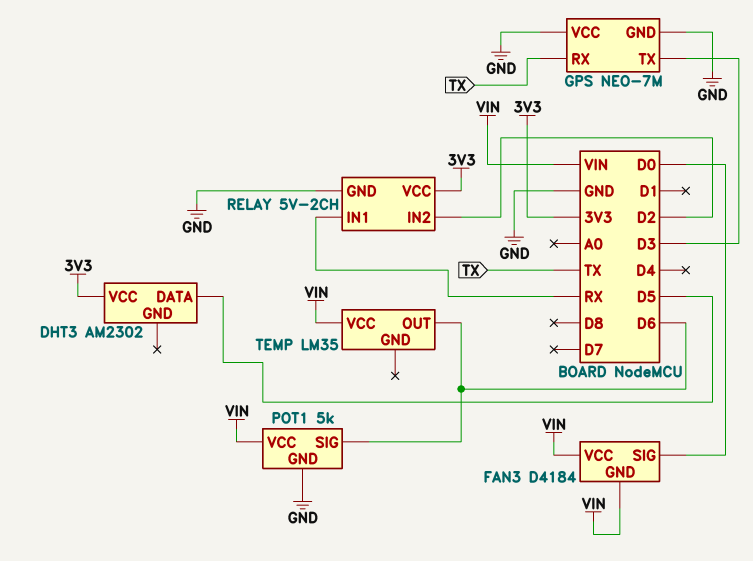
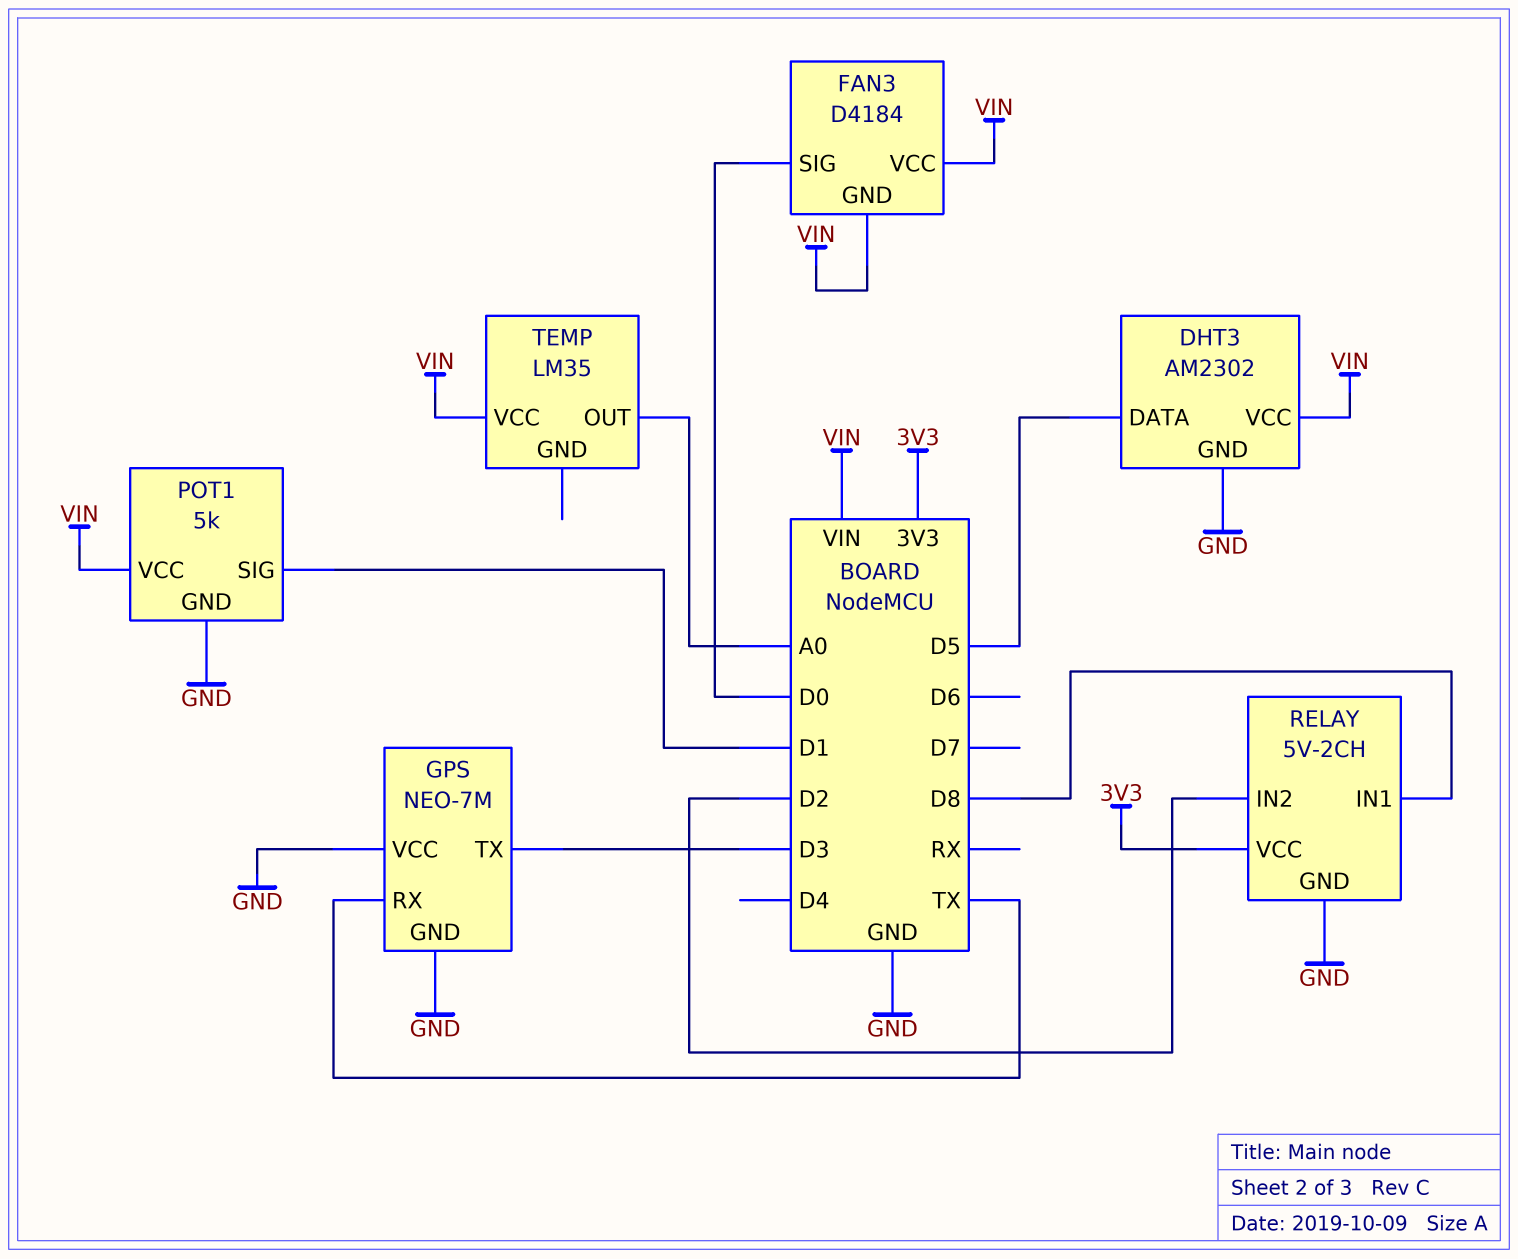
DHT3 pin GND: none -> GND
DHT3 pin VCC: 3V3 -> VIN
POT1 pin SIG: D6 -> D1
RELAY pin IN1: RX -> D8
TEMP pin OUT: D6 -> A0

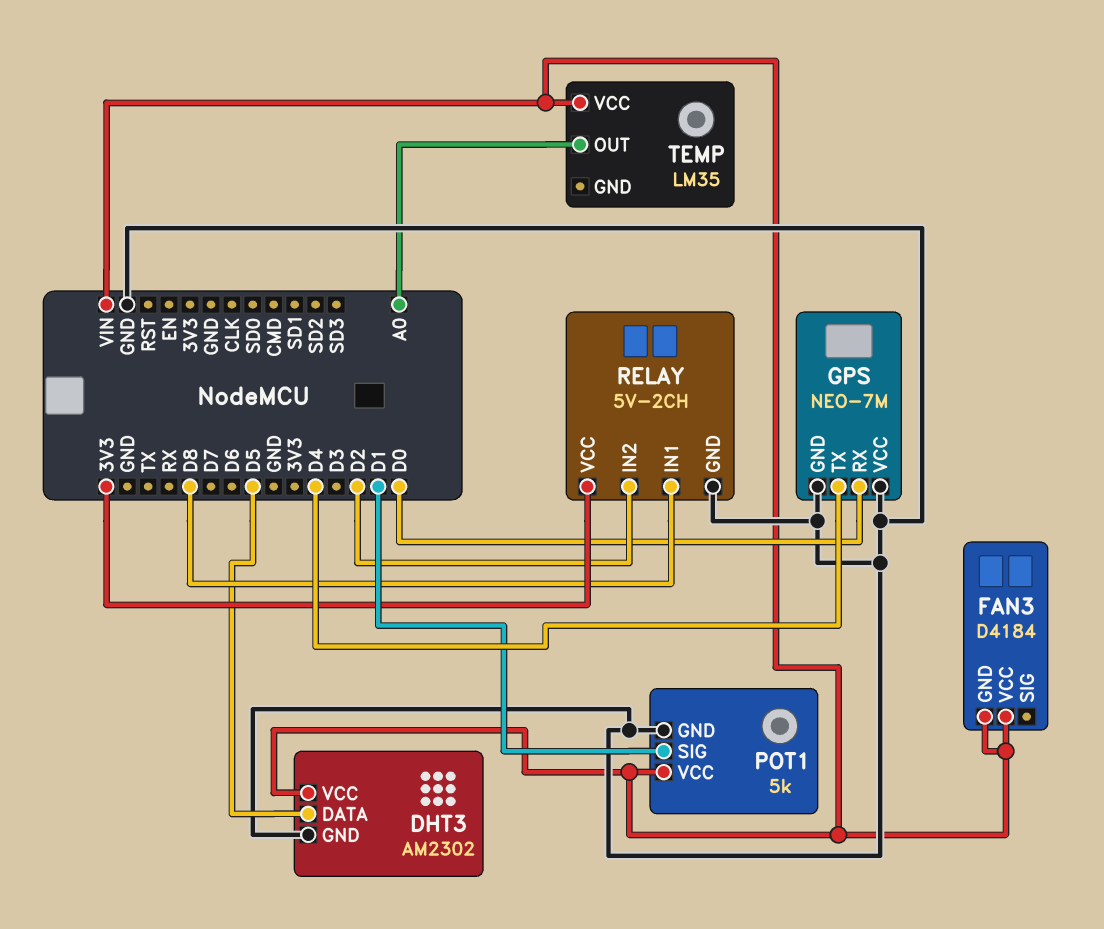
FAN3 pin SIG: D0 -> none
GPS pin RX: TX -> D0
GPS pin TX: D3 -> D4

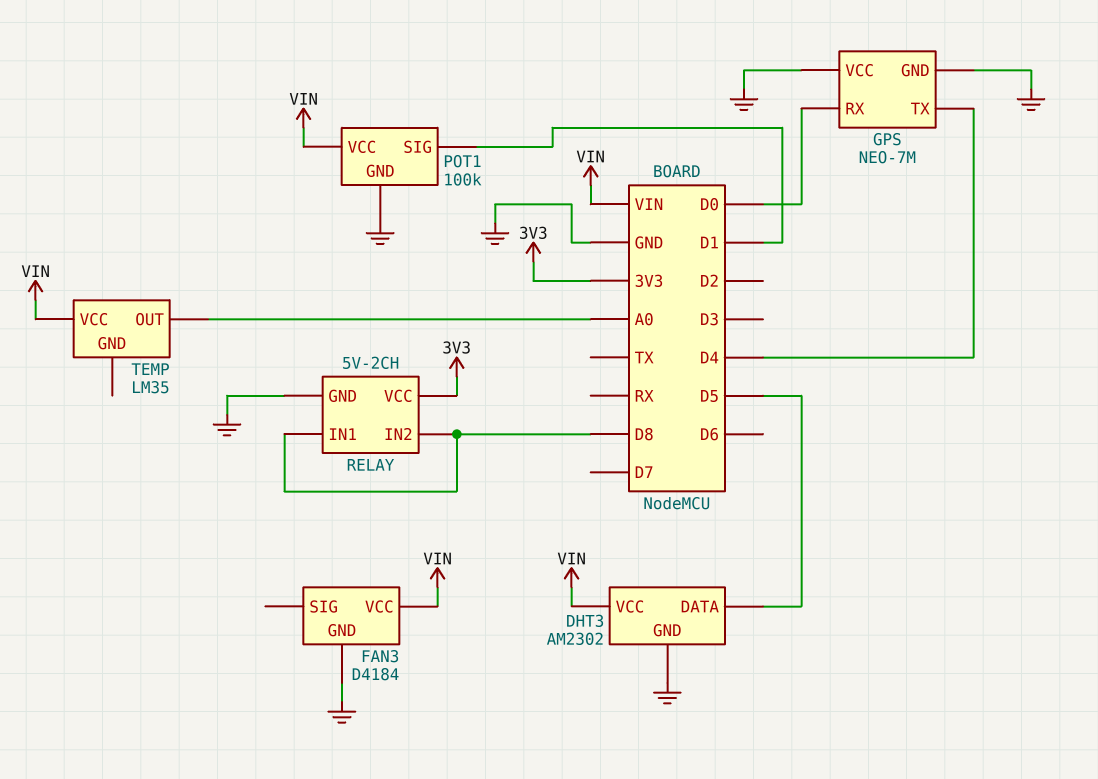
FAN3 pin GND: VIN -> GND
POT1: 5k -> 100k
RELAY pin IN2: D2 -> D8

